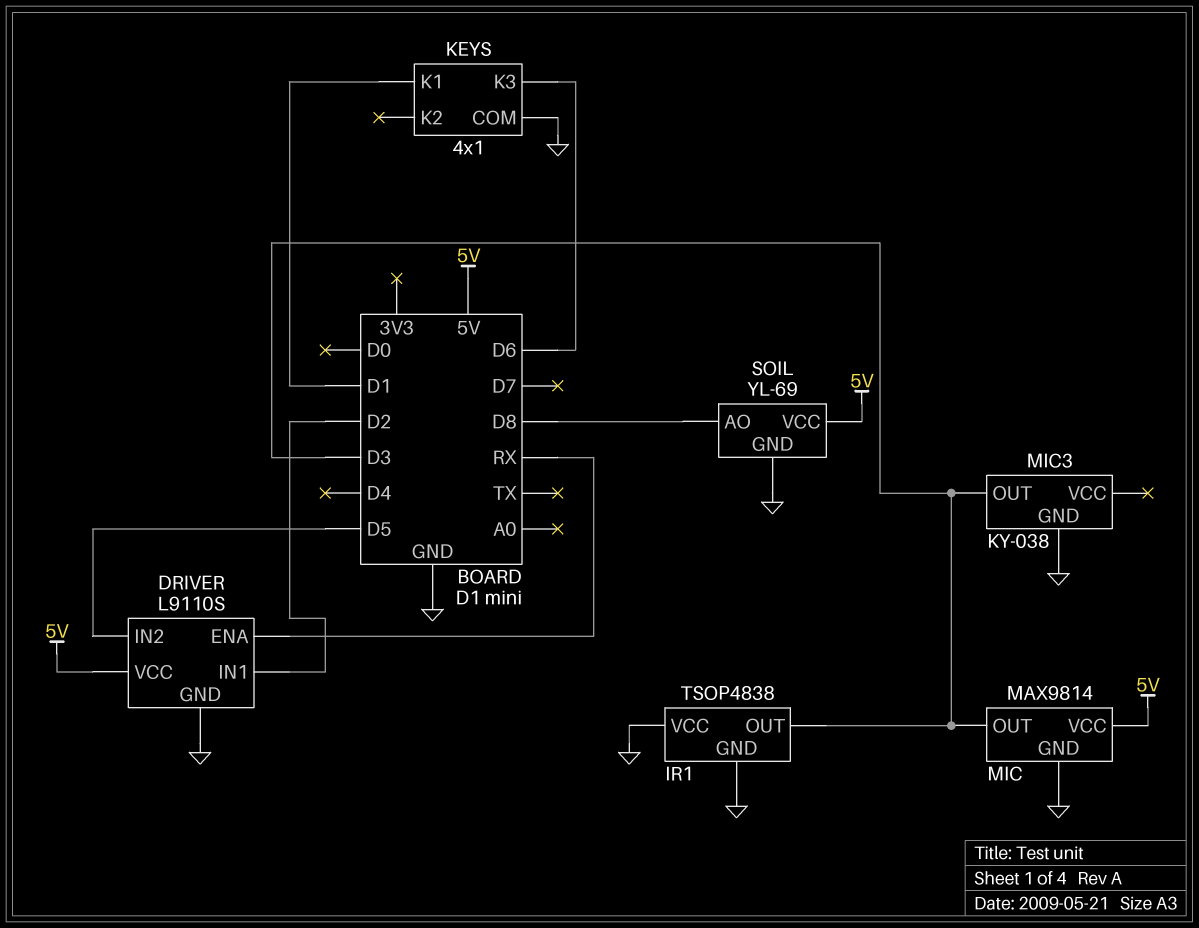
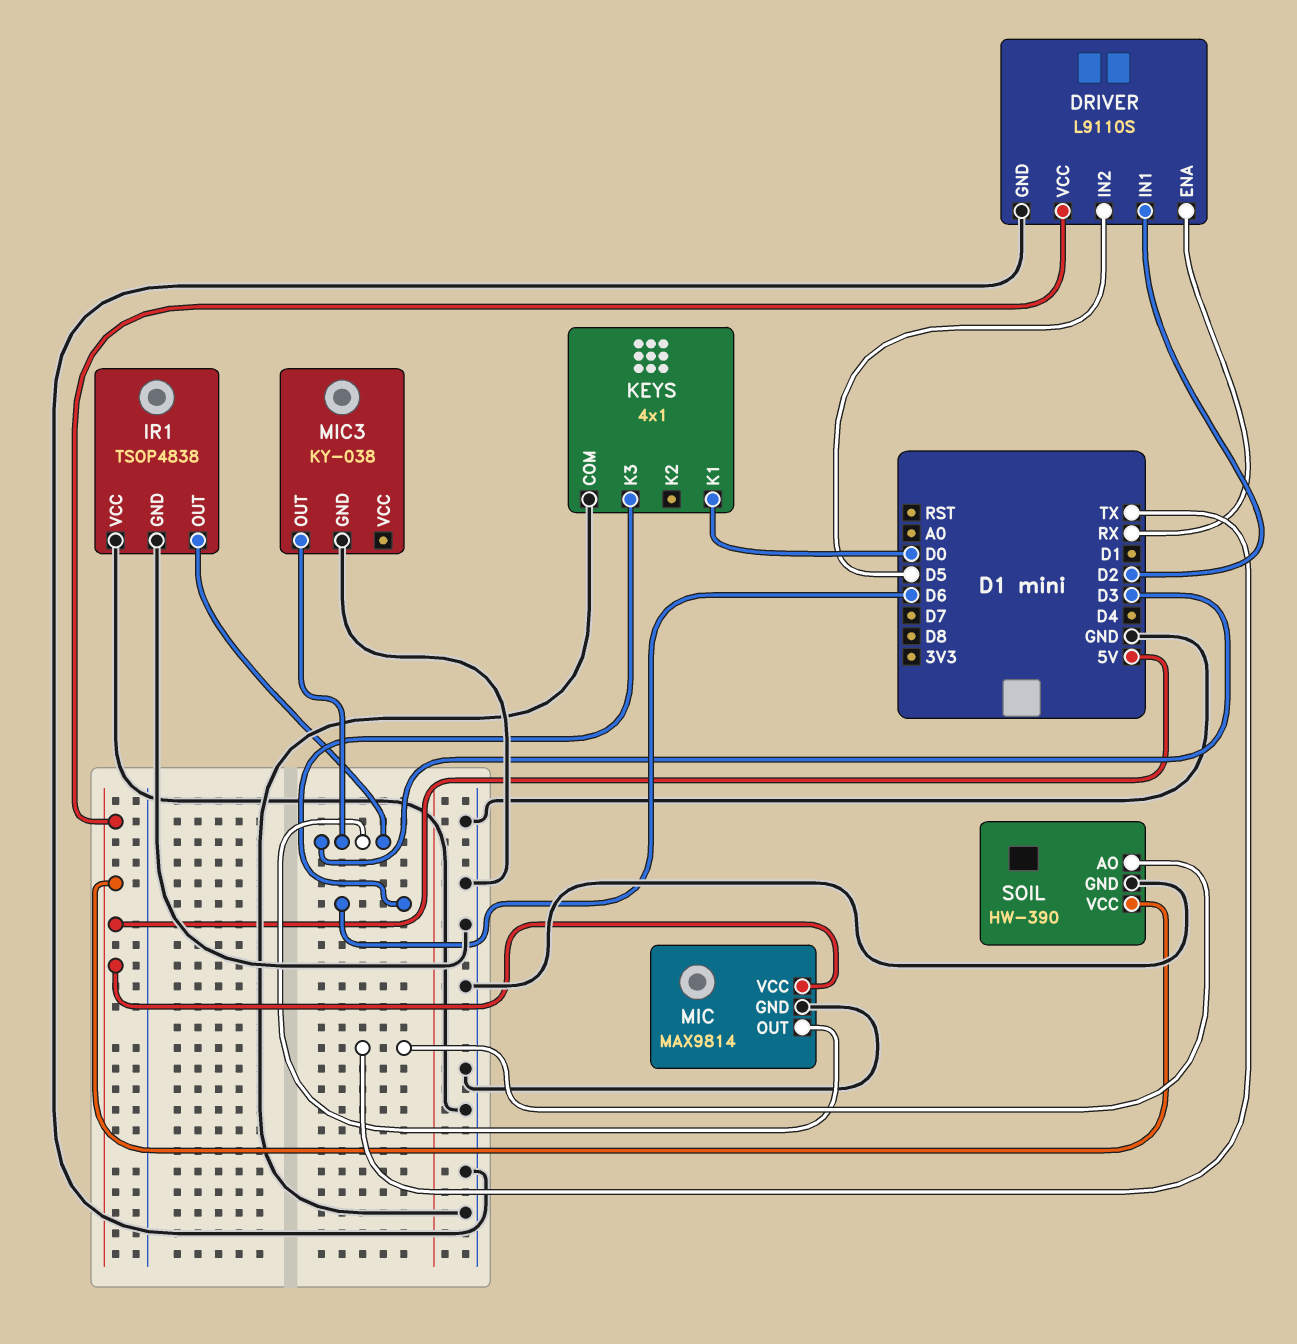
KEYS pin K1: D1 -> D0
SOIL: YL-69 -> HW-390
SOIL pin AO: D8 -> TX

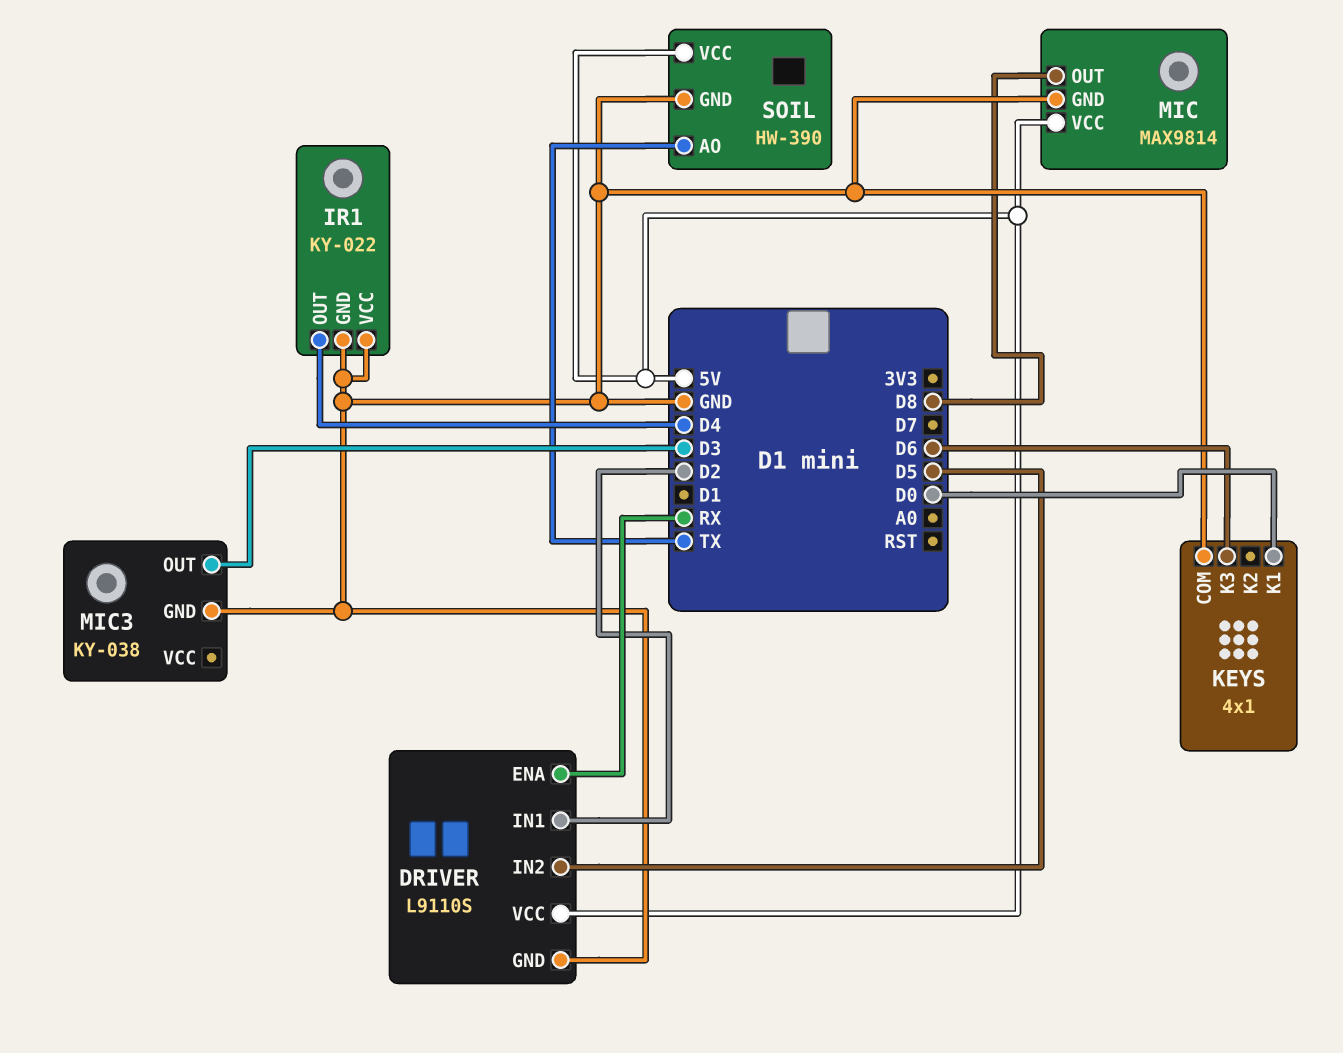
IR1: TSOP4838 -> KY-022
IR1 pin OUT: D3 -> D4
MIC pin OUT: D3 -> D8

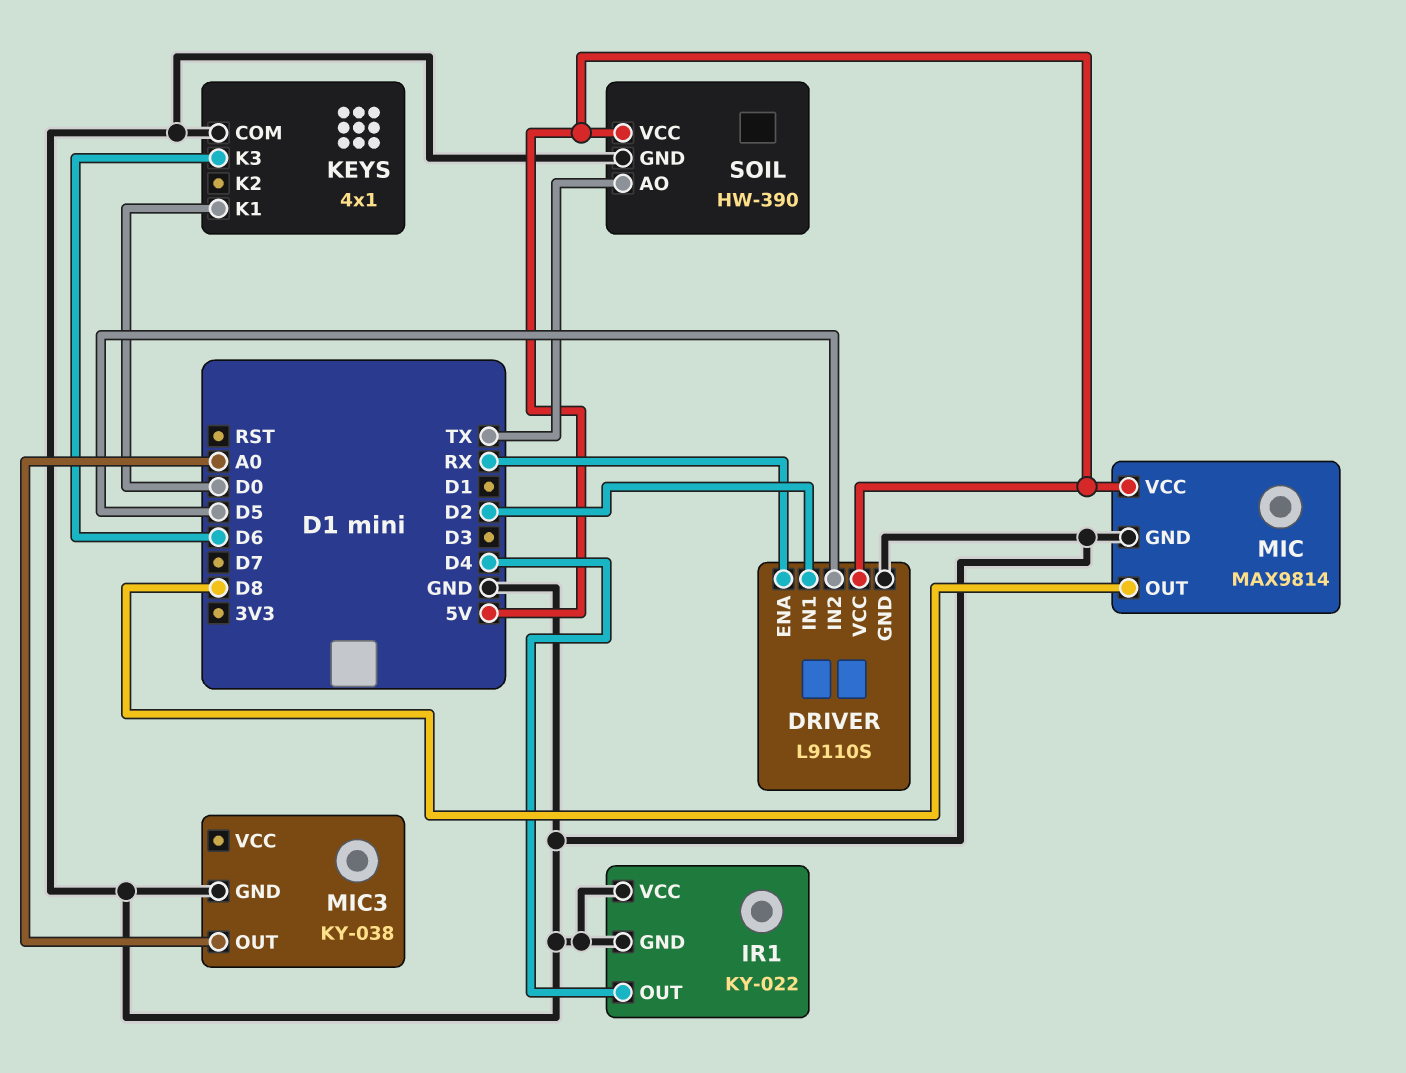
MIC3 pin OUT: D3 -> A0

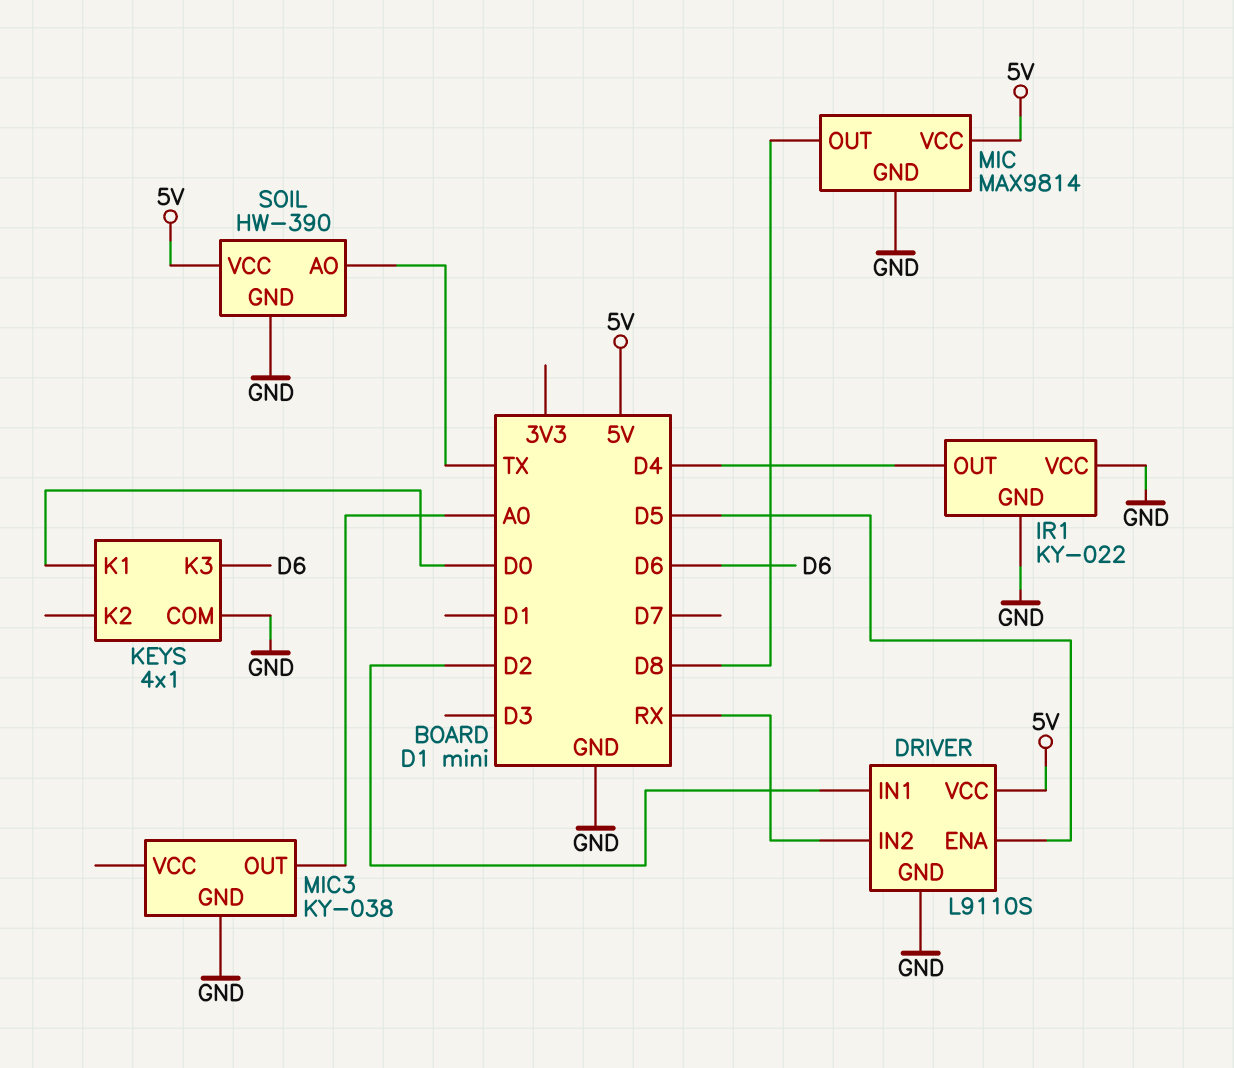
DRIVER pin ENA: RX -> D5
DRIVER pin IN2: D5 -> RX

